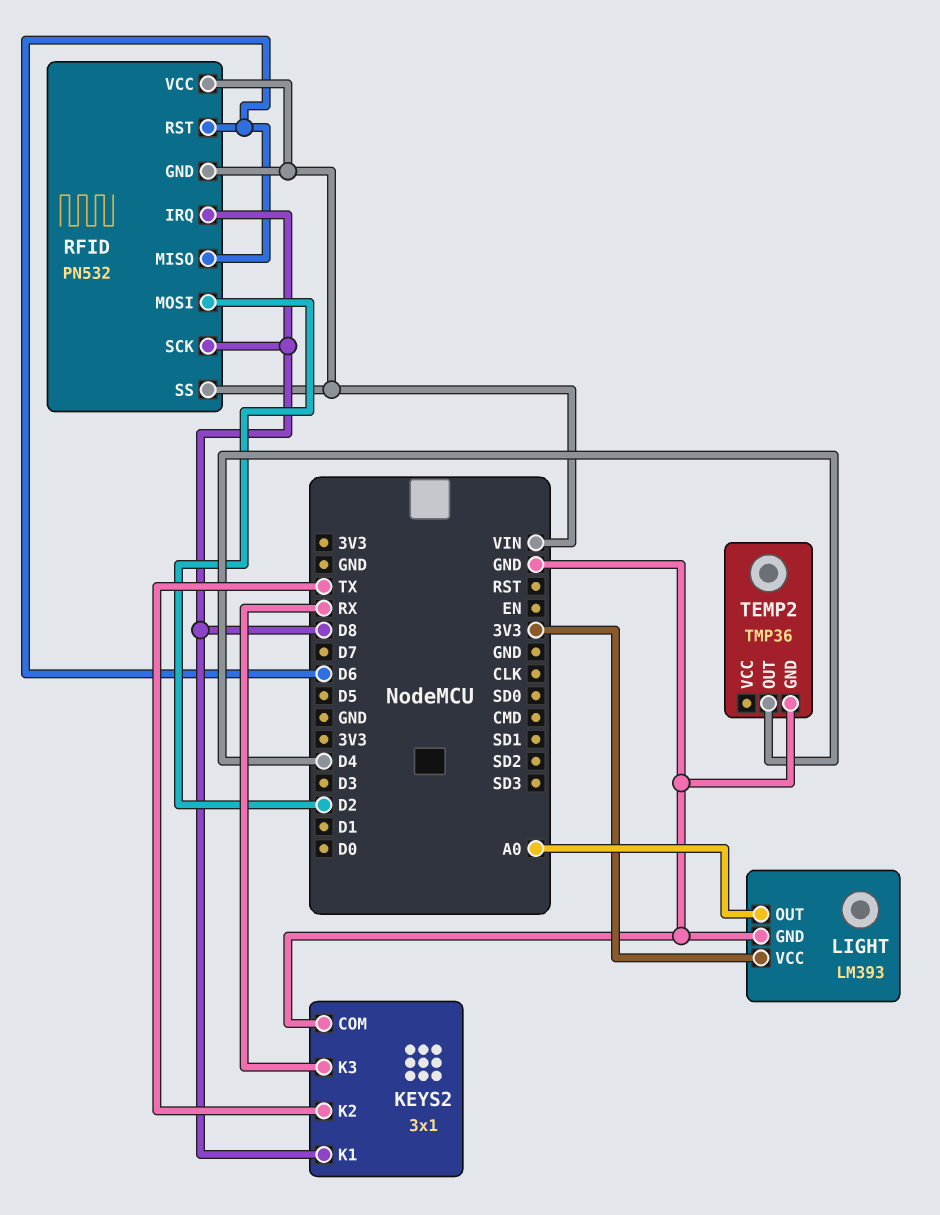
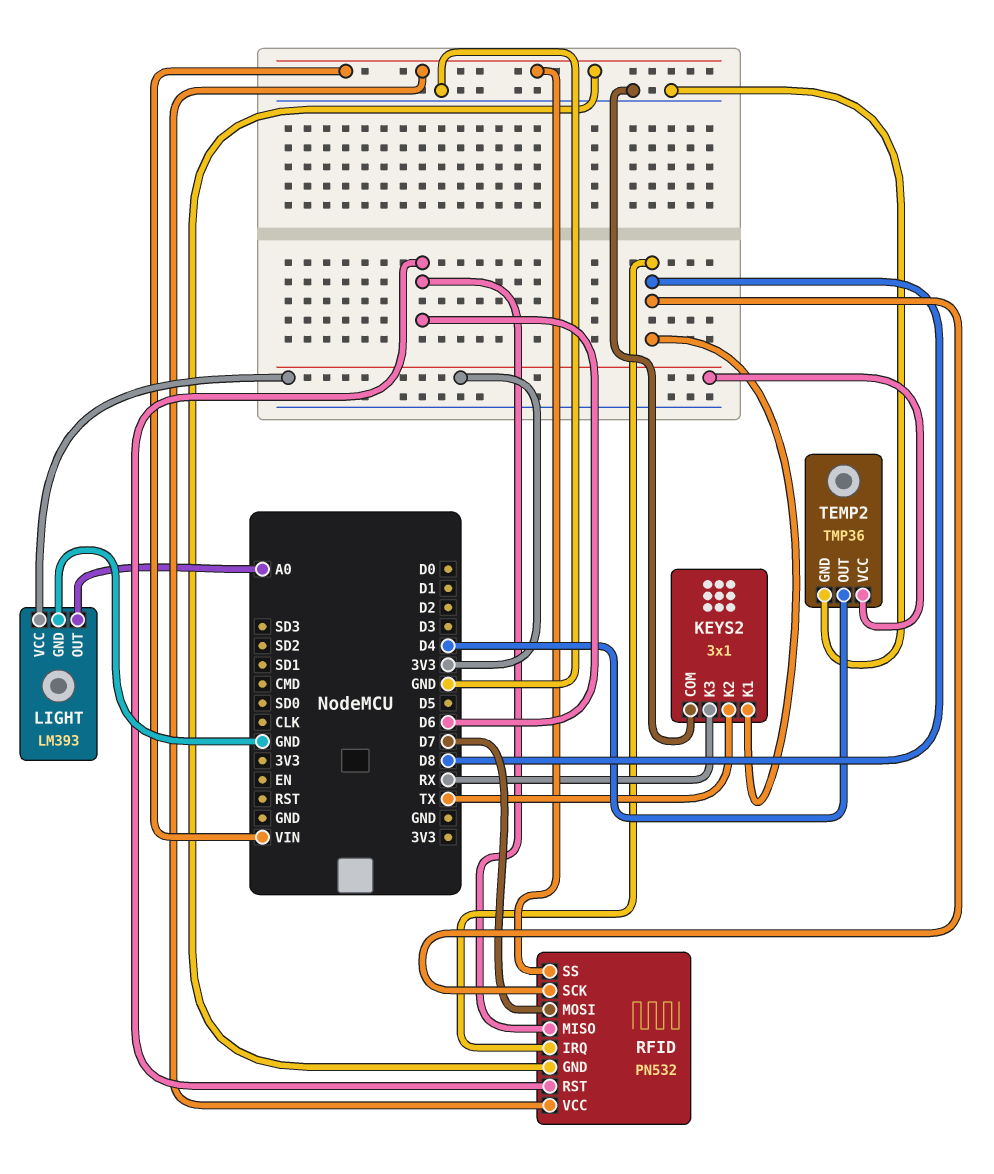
RFID pin MOSI: D2 -> D7
TEMP2 pin VCC: none -> 3V3

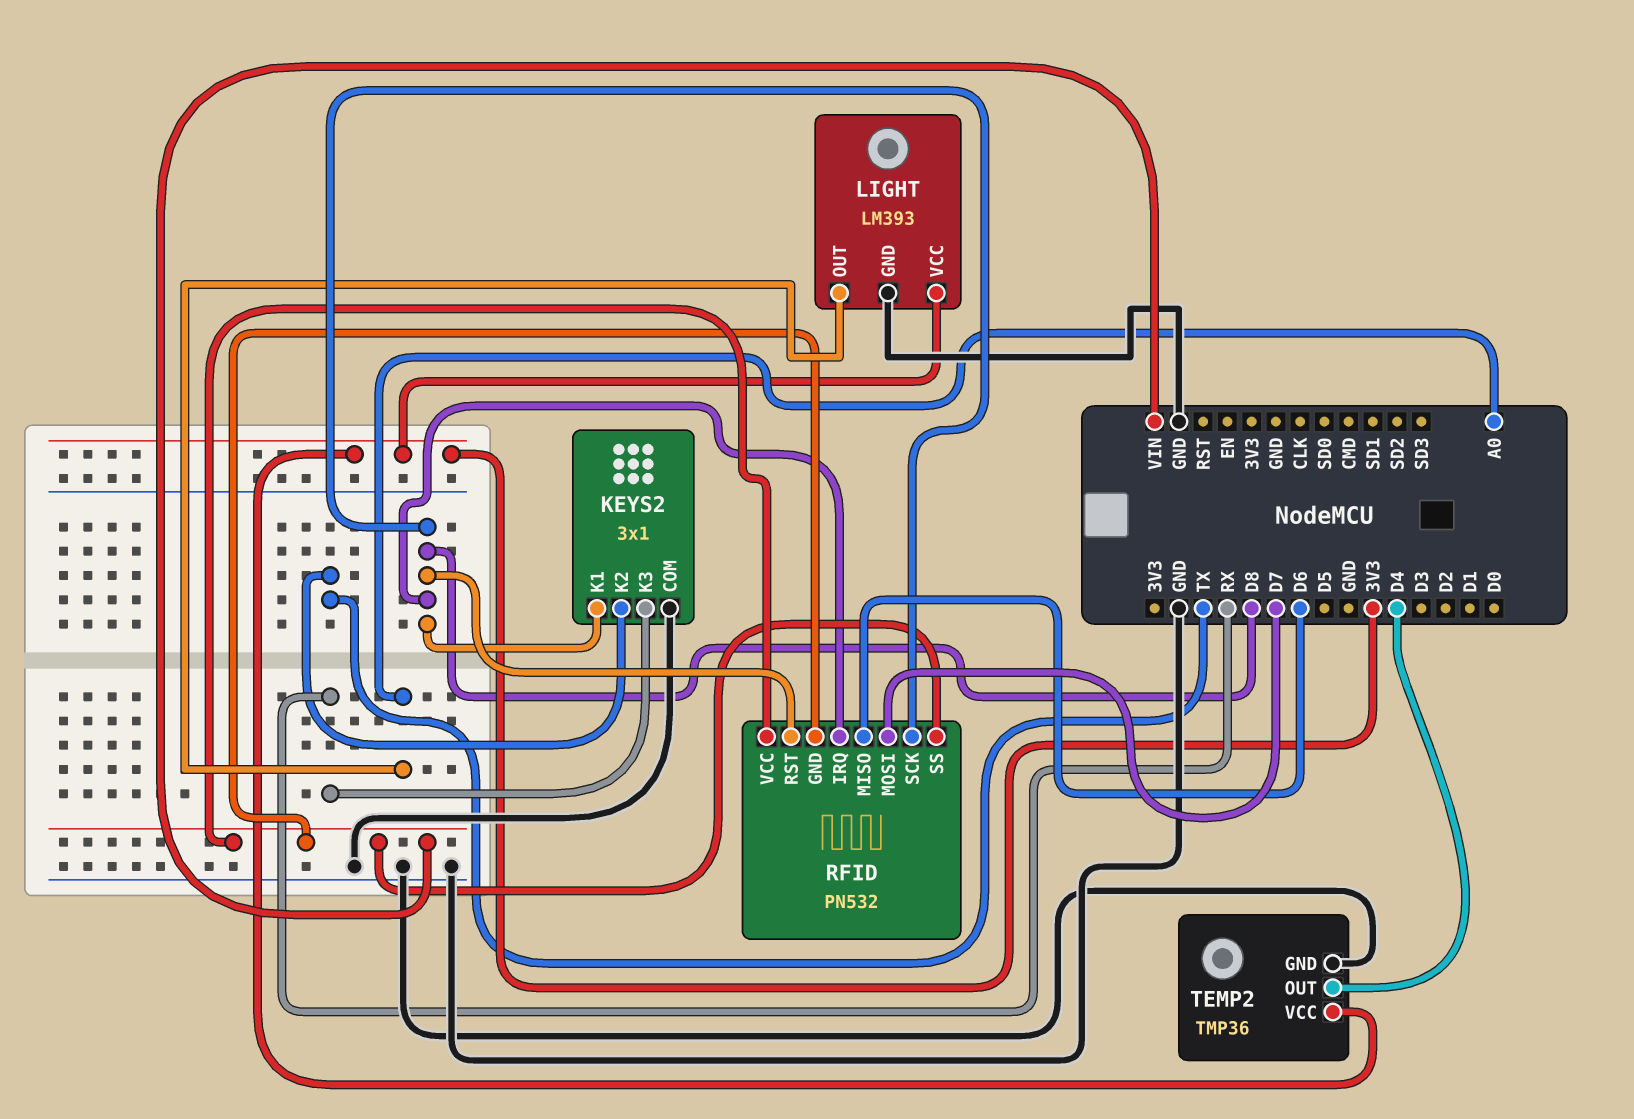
RFID pin RST: D6 -> D8

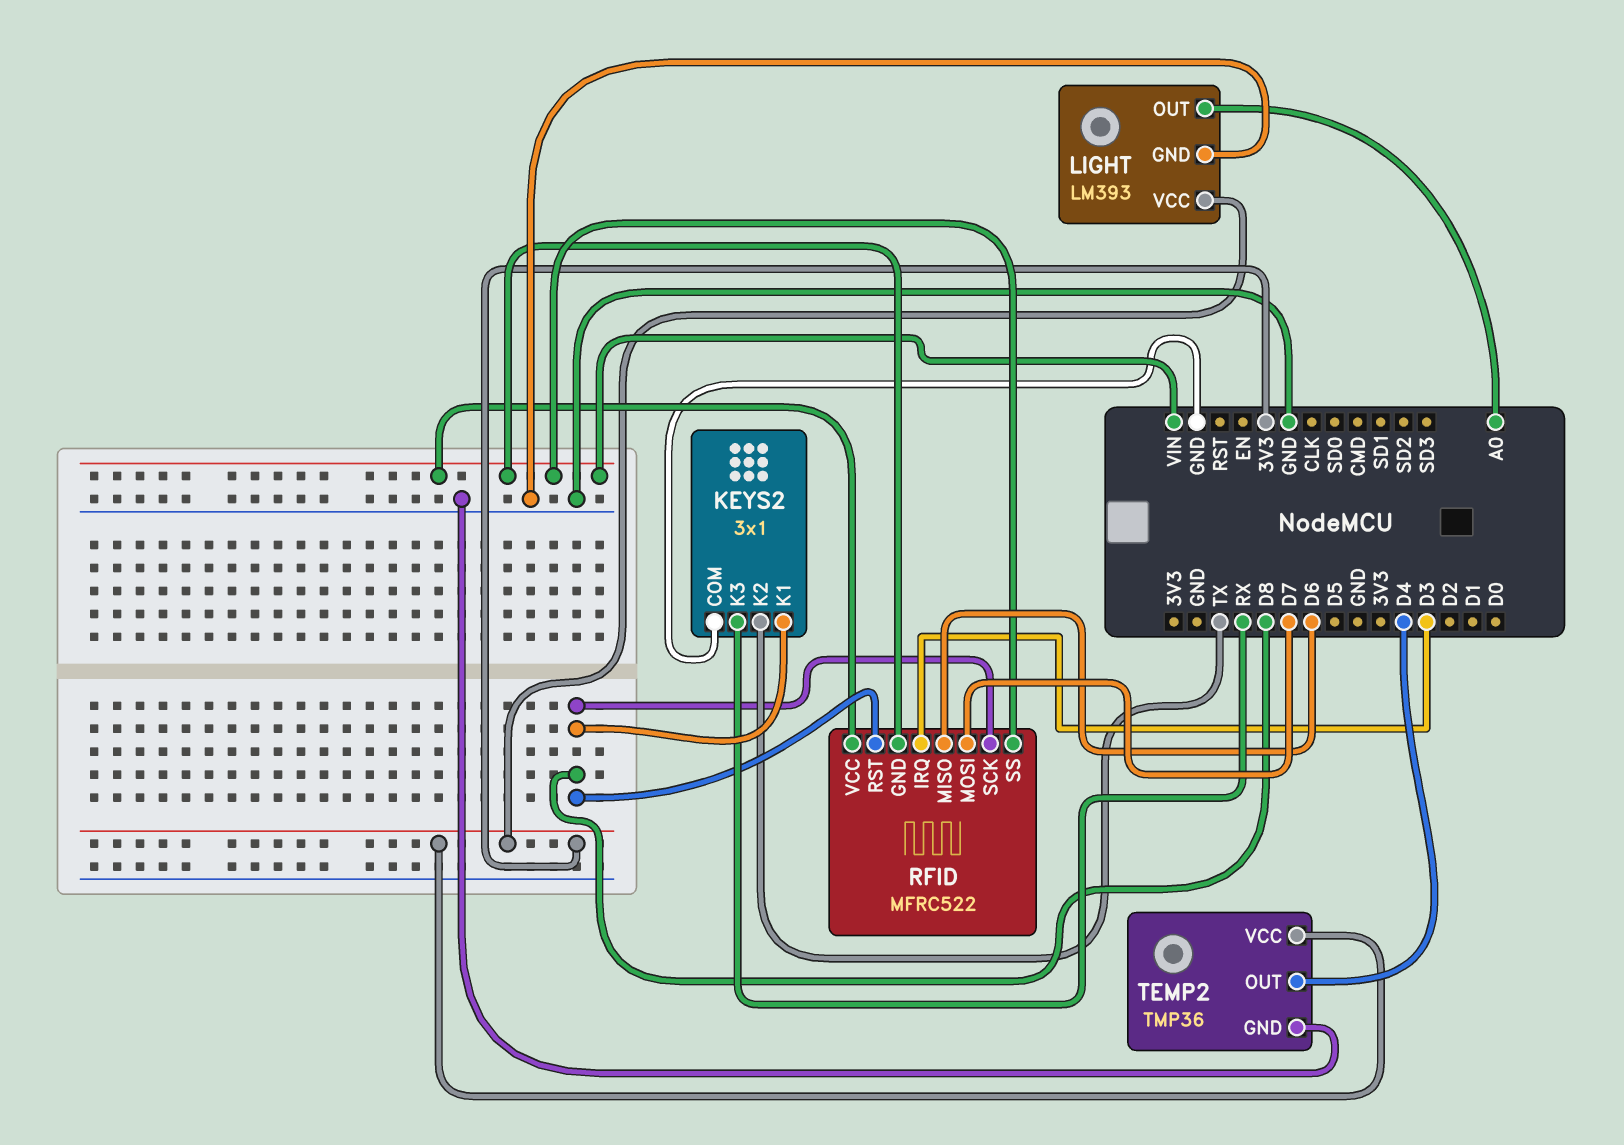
RFID: PN532 -> MFRC522
RFID pin IRQ: D8 -> D3

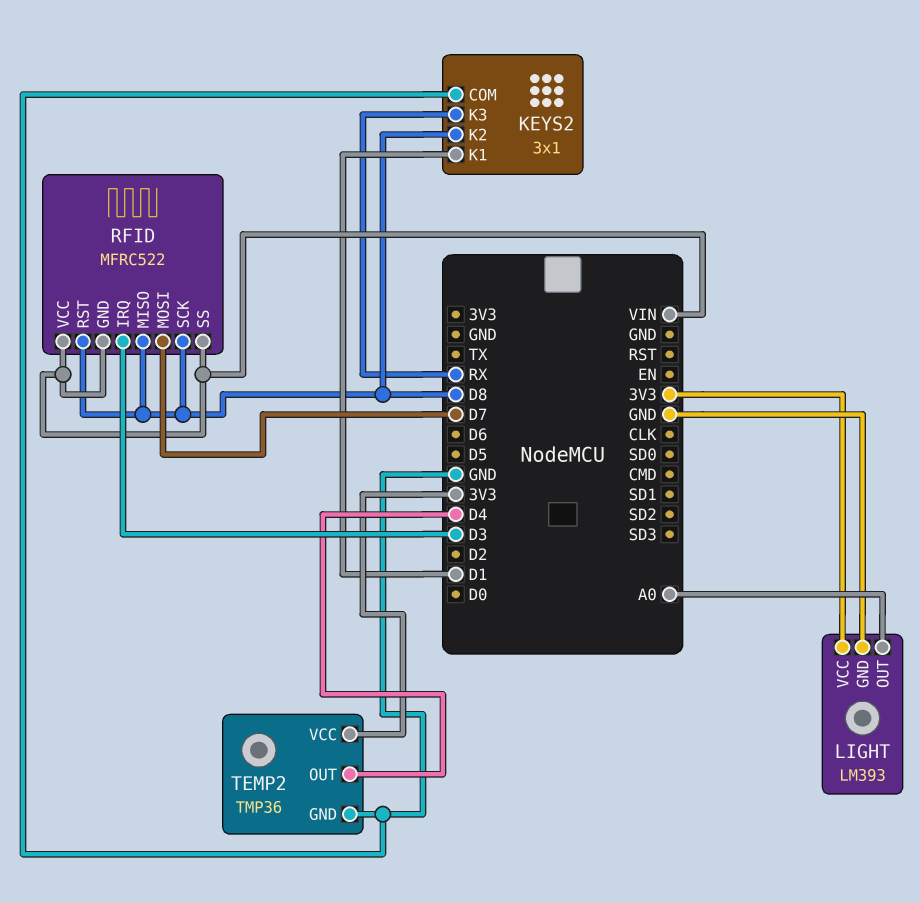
KEYS2 pin K1: D8 -> D1
KEYS2 pin K2: TX -> D8
RFID pin MISO: D6 -> D8

